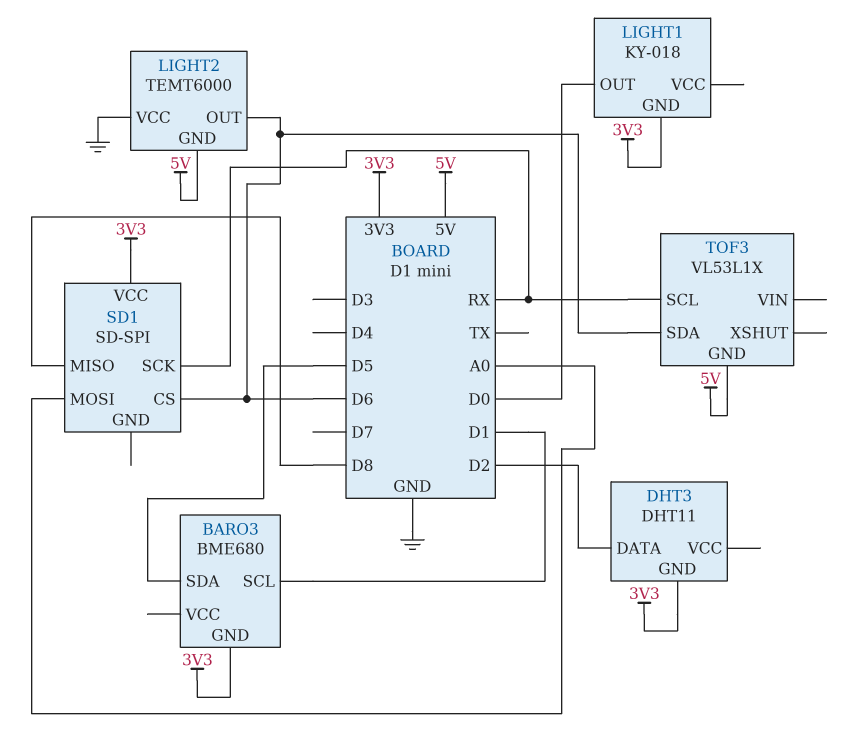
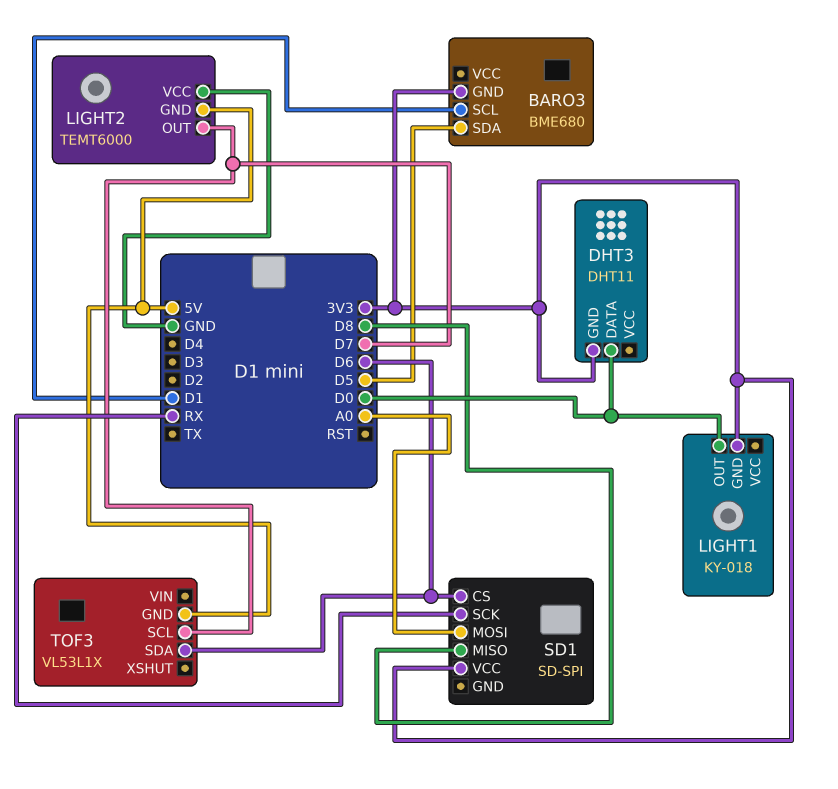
DHT3 pin DATA: D2 -> D0
LIGHT2 pin OUT: D6 -> D7
TOF3 pin SCL: RX -> D7

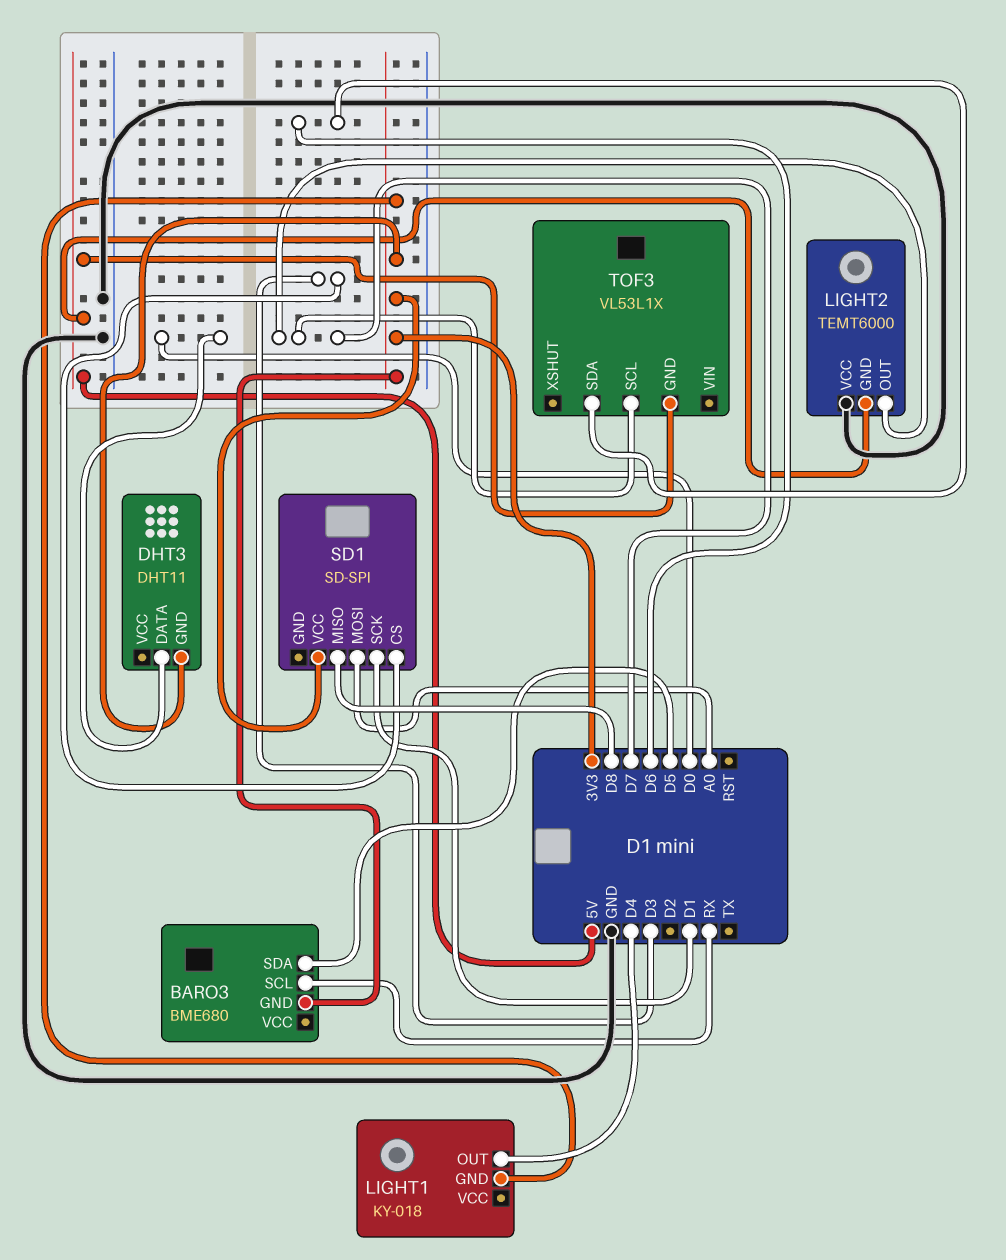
BARO3 pin SCL: D1 -> RX
LIGHT1 pin OUT: D0 -> D4
SD1 pin CS: D6 -> D3
SD1 pin SCK: RX -> D1

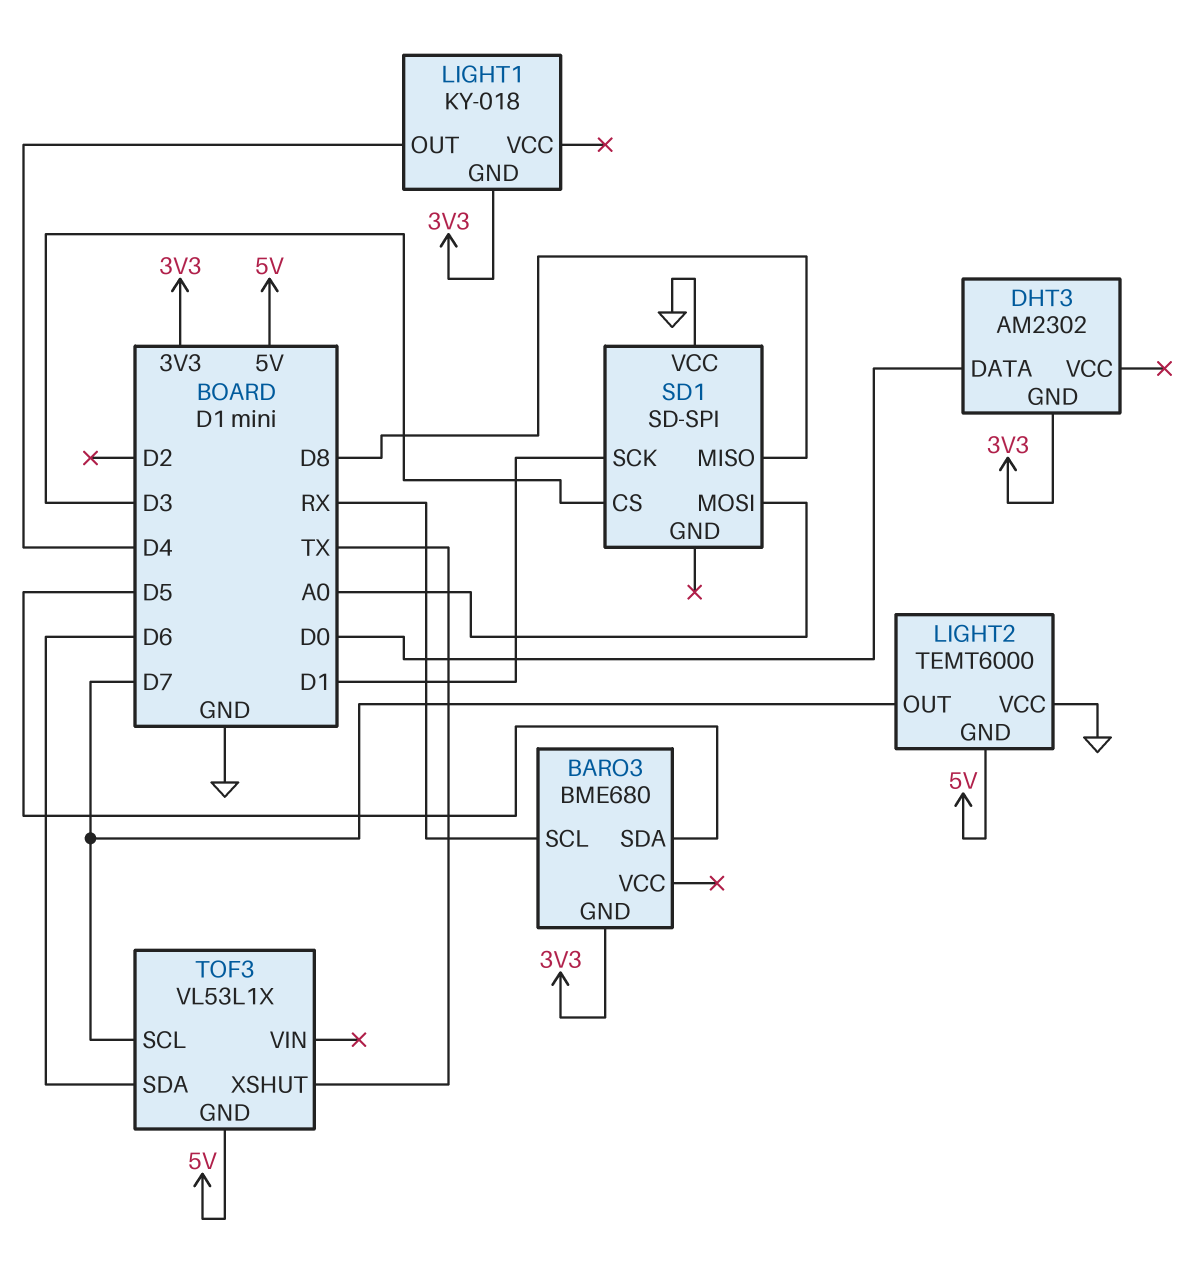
DHT3: DHT11 -> AM2302
SD1 pin VCC: 3V3 -> GND
TOF3 pin XSHUT: none -> TX

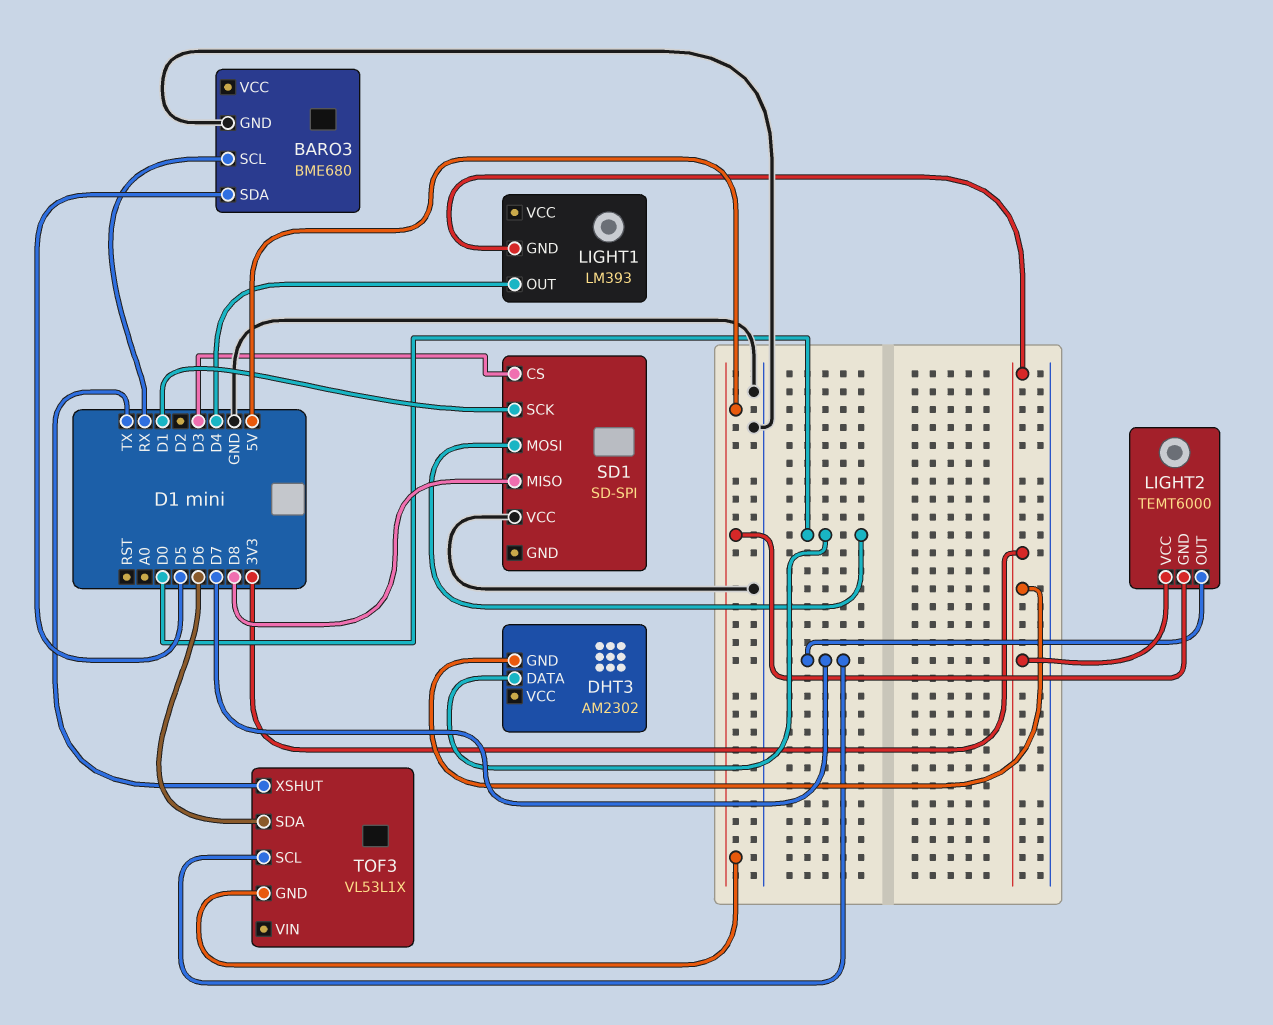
BARO3 pin GND: 3V3 -> GND
LIGHT1: KY-018 -> LM393
LIGHT2 pin VCC: GND -> 3V3
SD1 pin MOSI: A0 -> D0

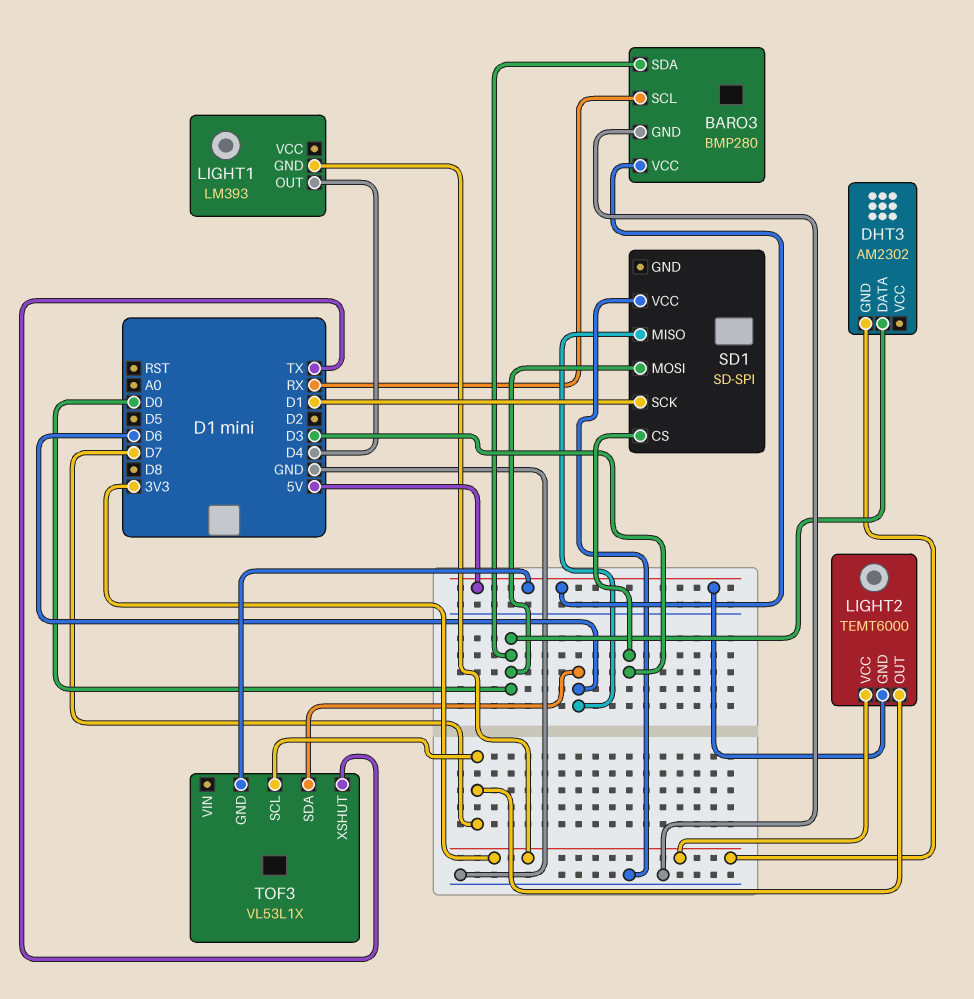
BARO3: BME680 -> BMP280
BARO3 pin SDA: D5 -> D0
BARO3 pin VCC: none -> 5V
SD1 pin MISO: D8 -> D6

